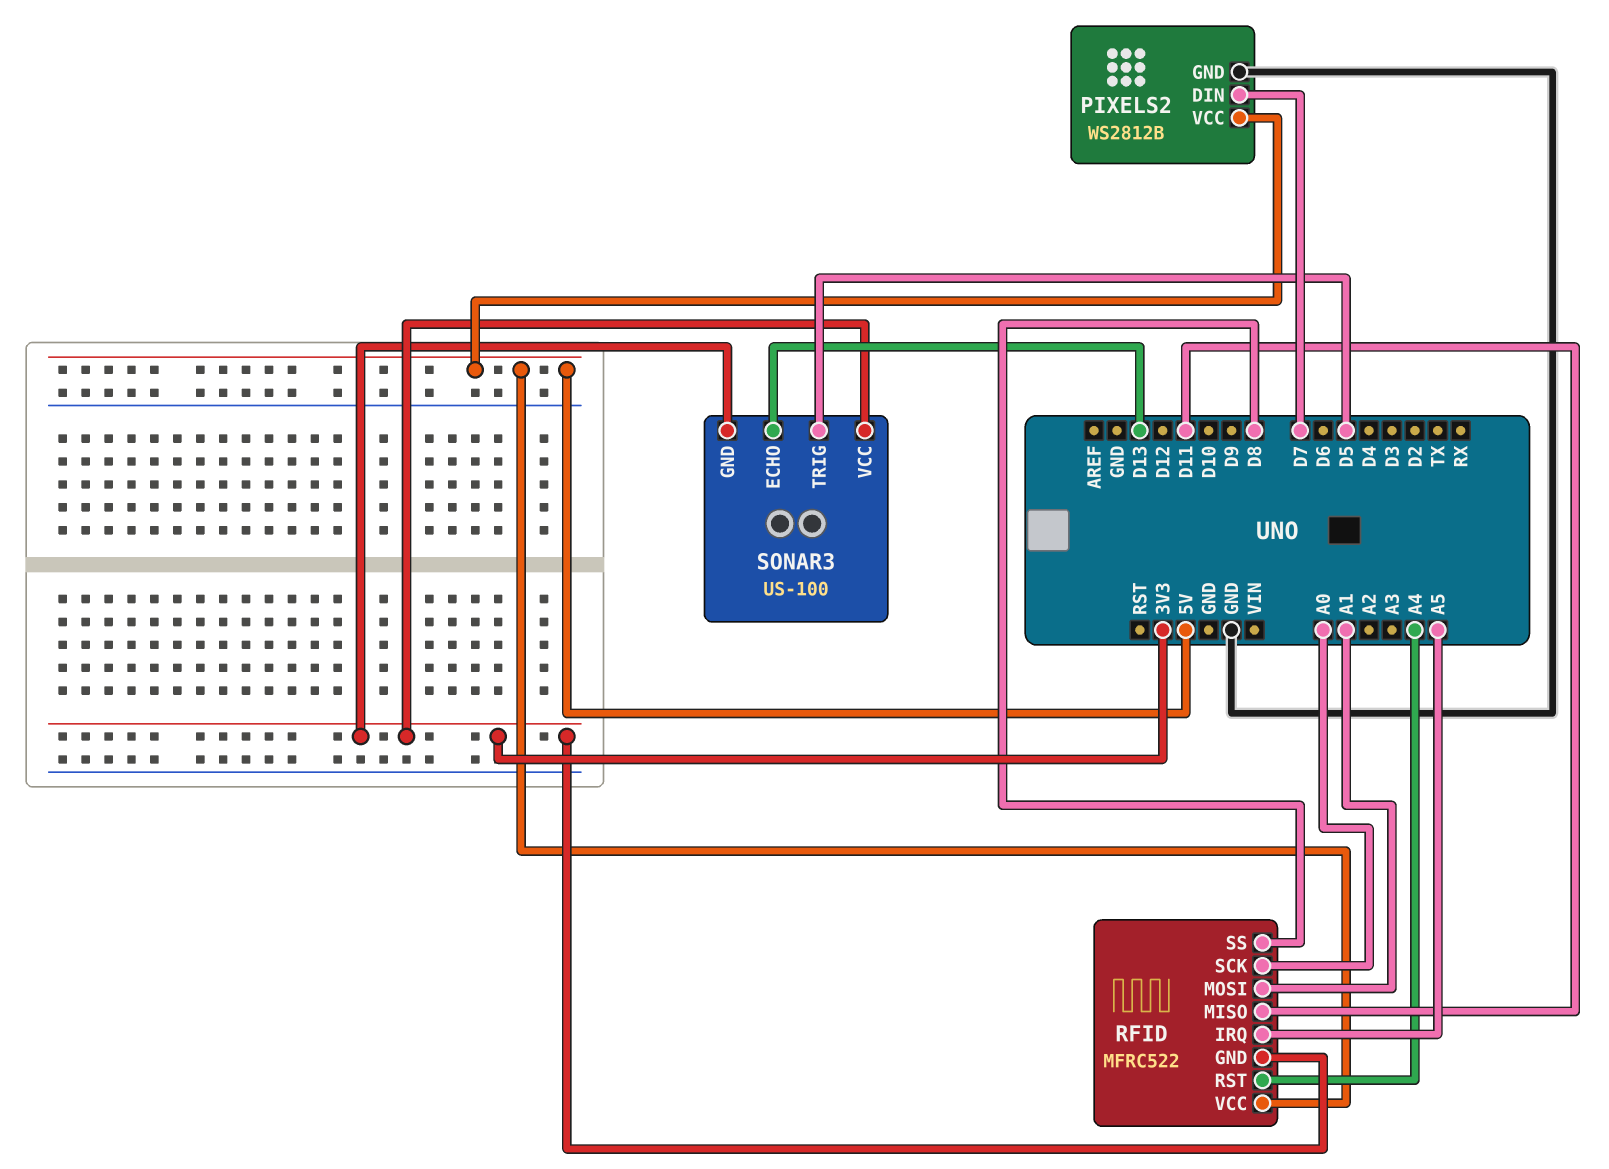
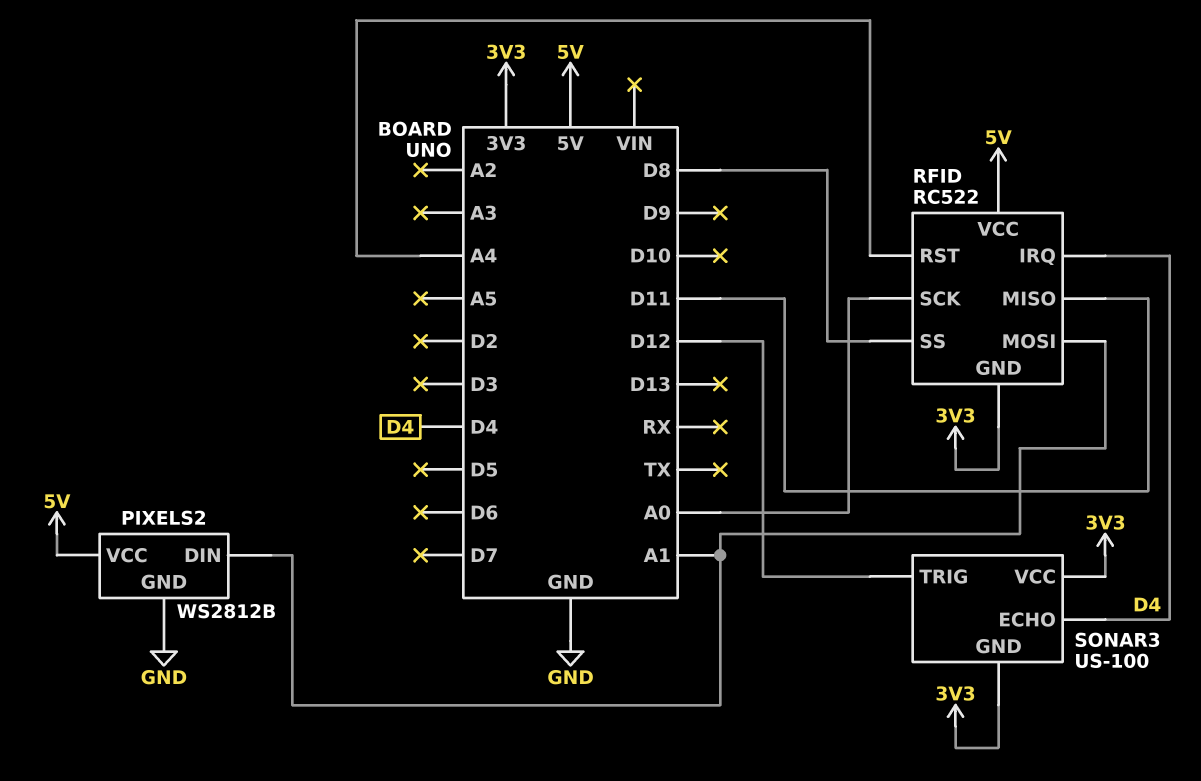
PIXELS2 pin DIN: D7 -> A1
RFID: MFRC522 -> RC522
RFID pin IRQ: A5 -> D4
SONAR3 pin ECHO: D13 -> D4
SONAR3 pin TRIG: D5 -> D12

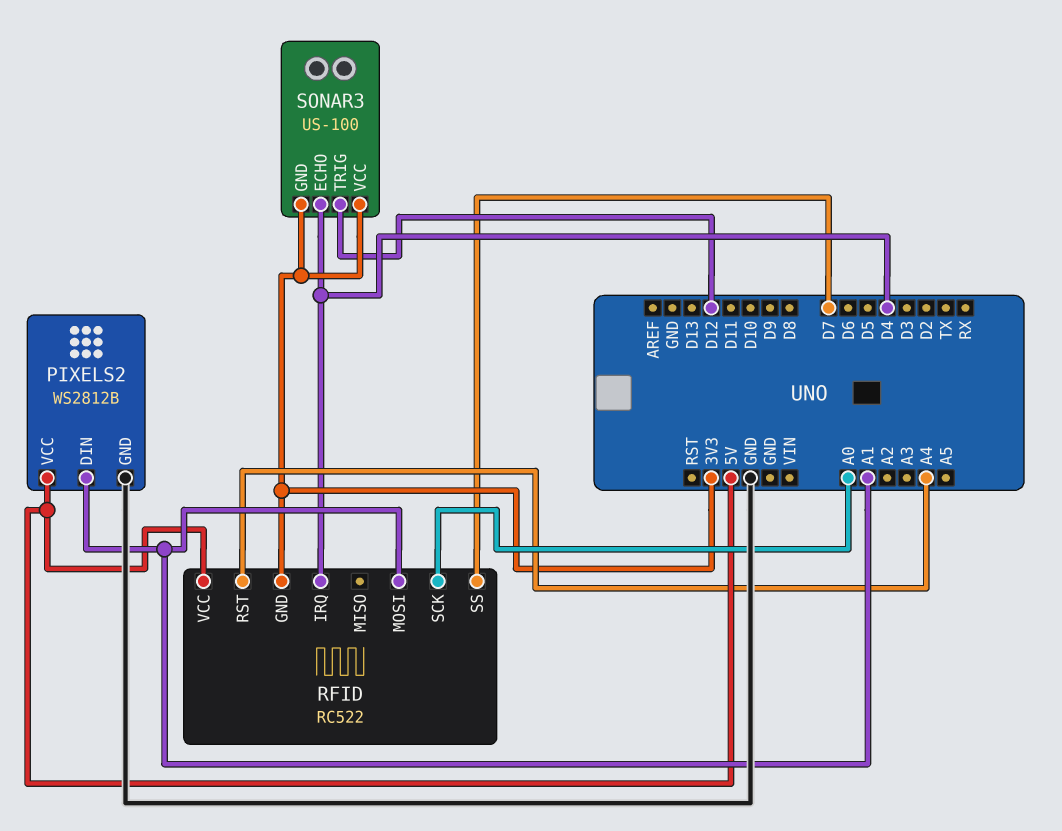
RFID pin MISO: D11 -> none
RFID pin SS: D8 -> D7

